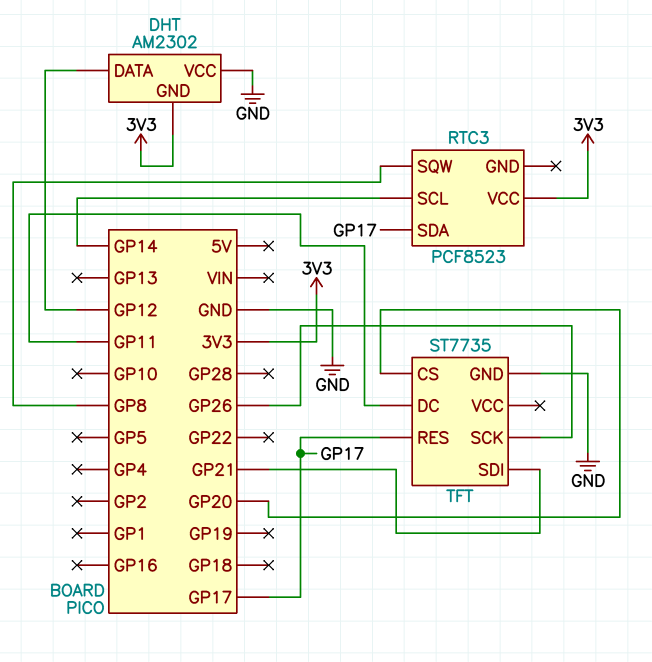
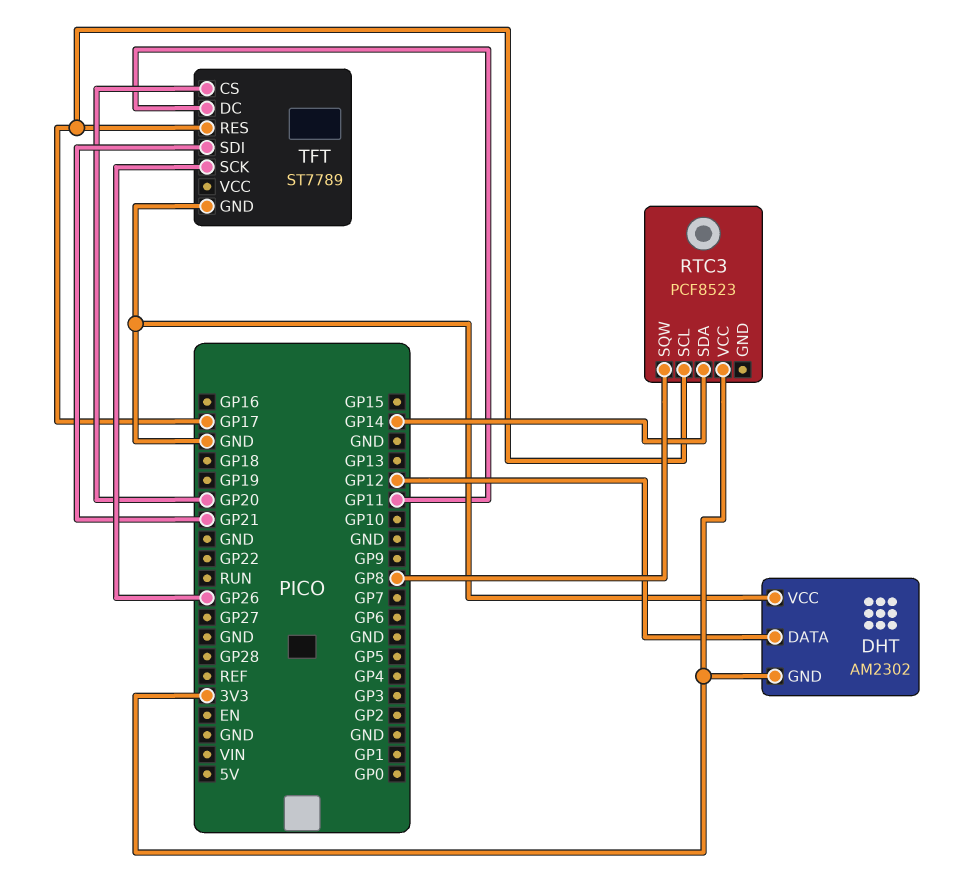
RTC3 pin SCL: GP14 -> GP17
RTC3 pin SDA: GP17 -> GP14
TFT: ST7735 -> ST7789

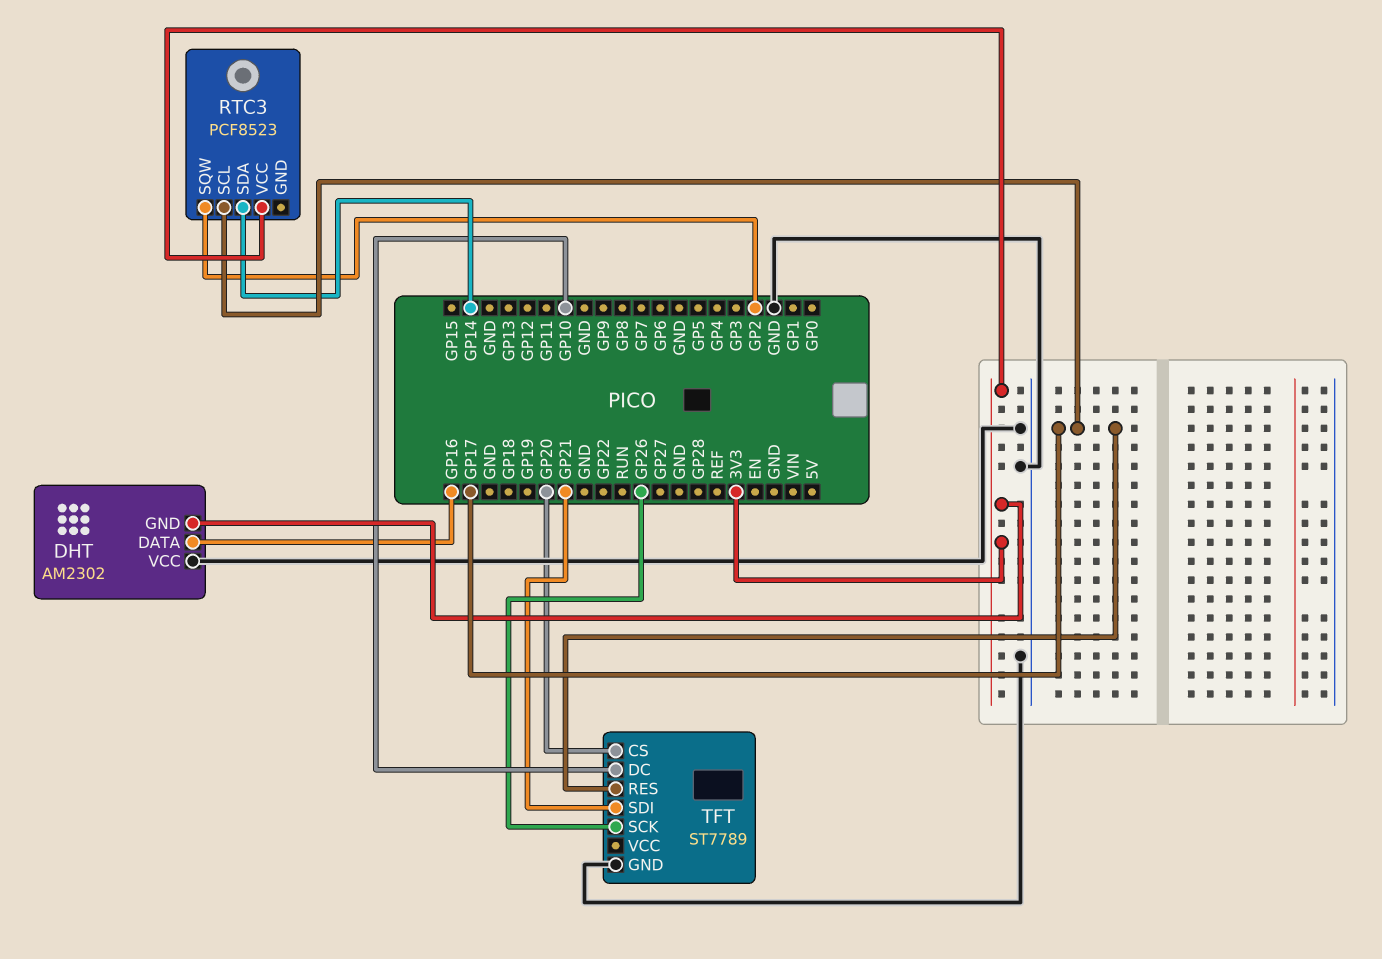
DHT pin DATA: GP12 -> GP16
RTC3 pin SQW: GP8 -> GP2
TFT pin DC: GP11 -> GP10

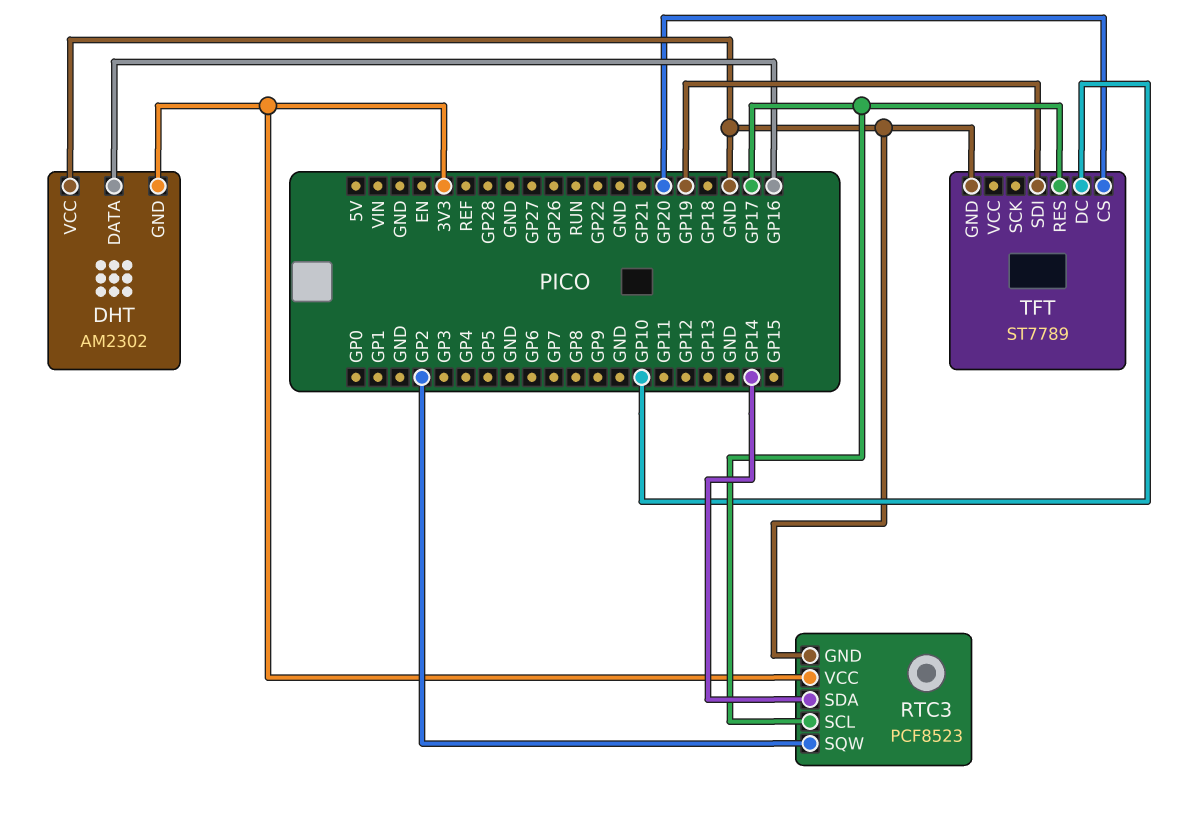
RTC3 pin GND: none -> GND
TFT pin SCK: GP26 -> none
TFT pin SDI: GP21 -> GP19

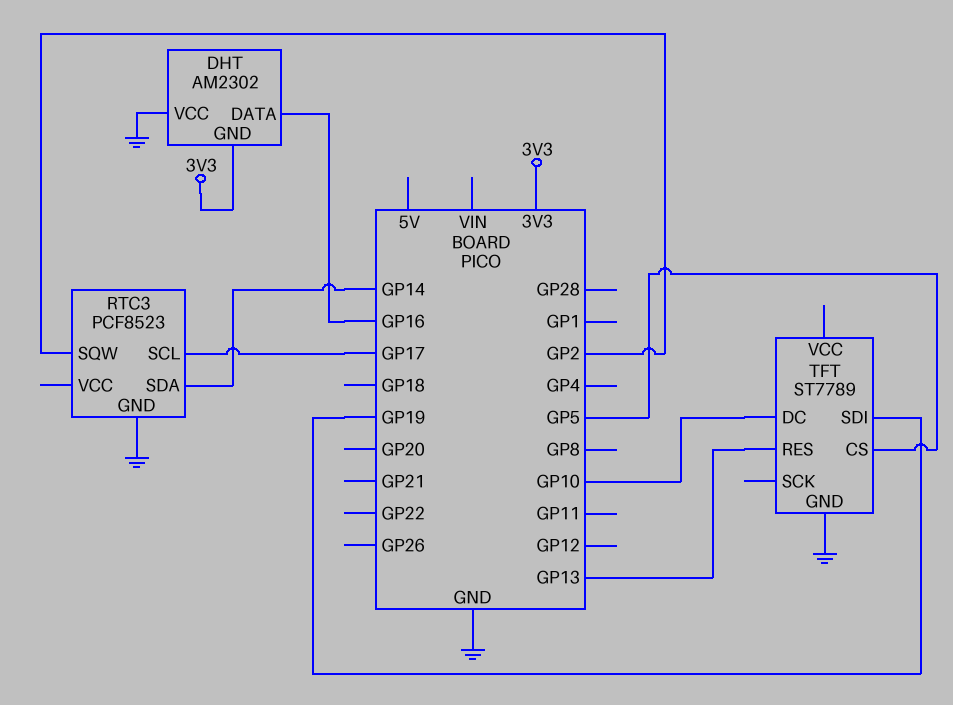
RTC3 pin VCC: 3V3 -> none
TFT pin CS: GP20 -> GP5
TFT pin RES: GP17 -> GP13

